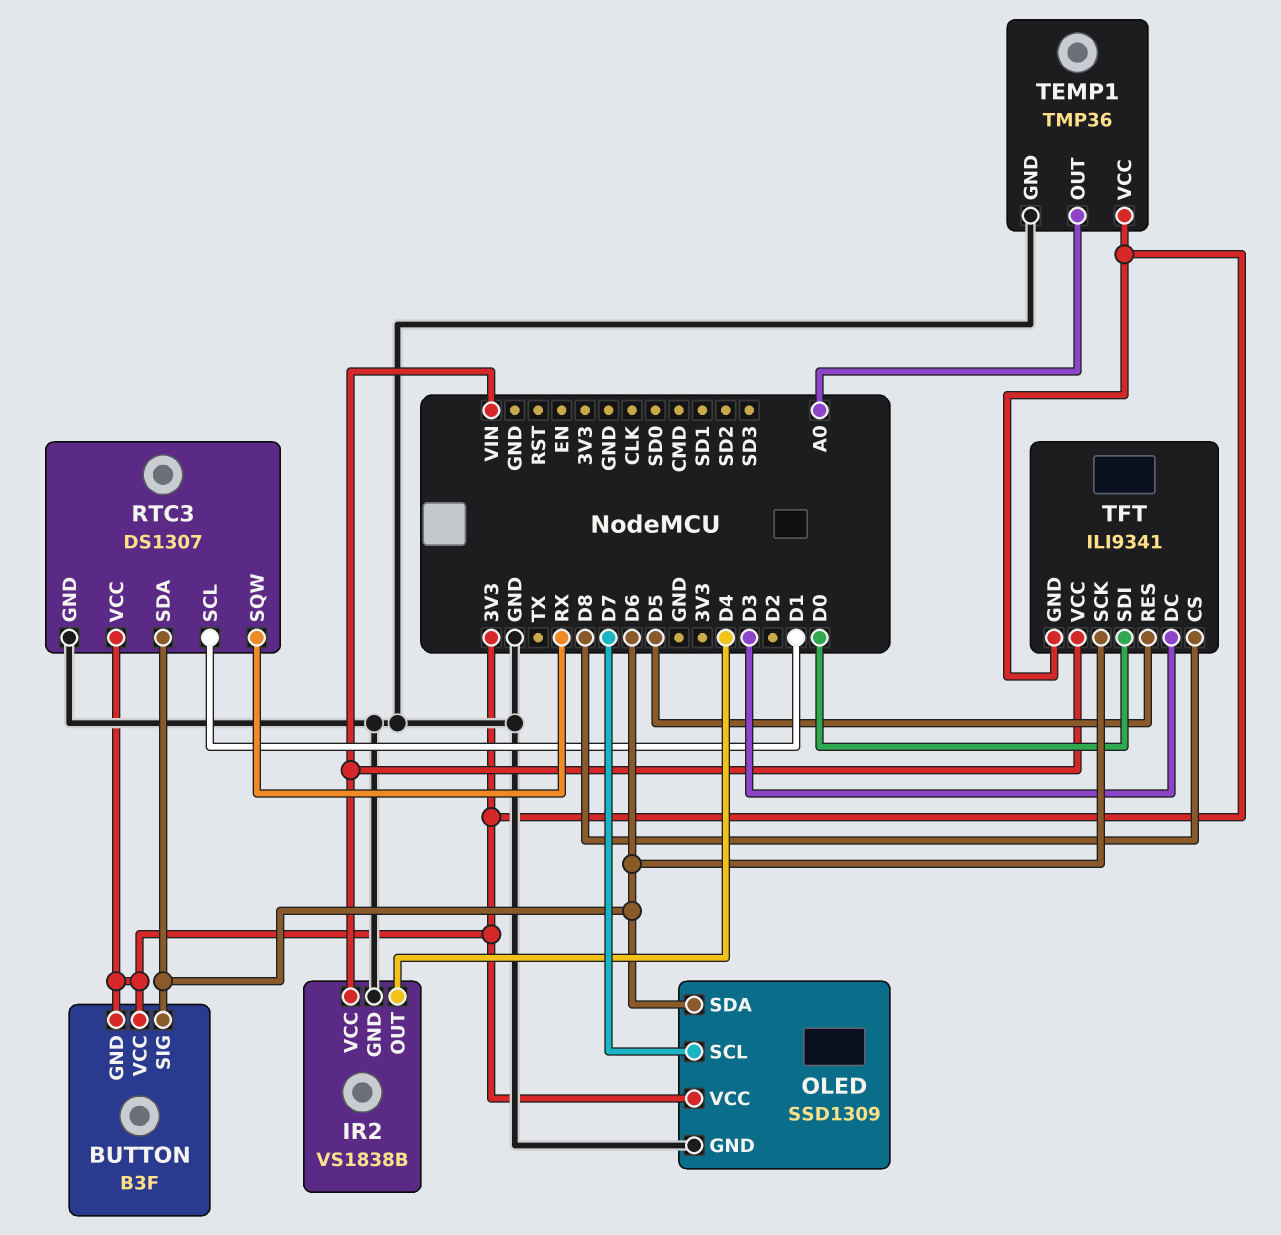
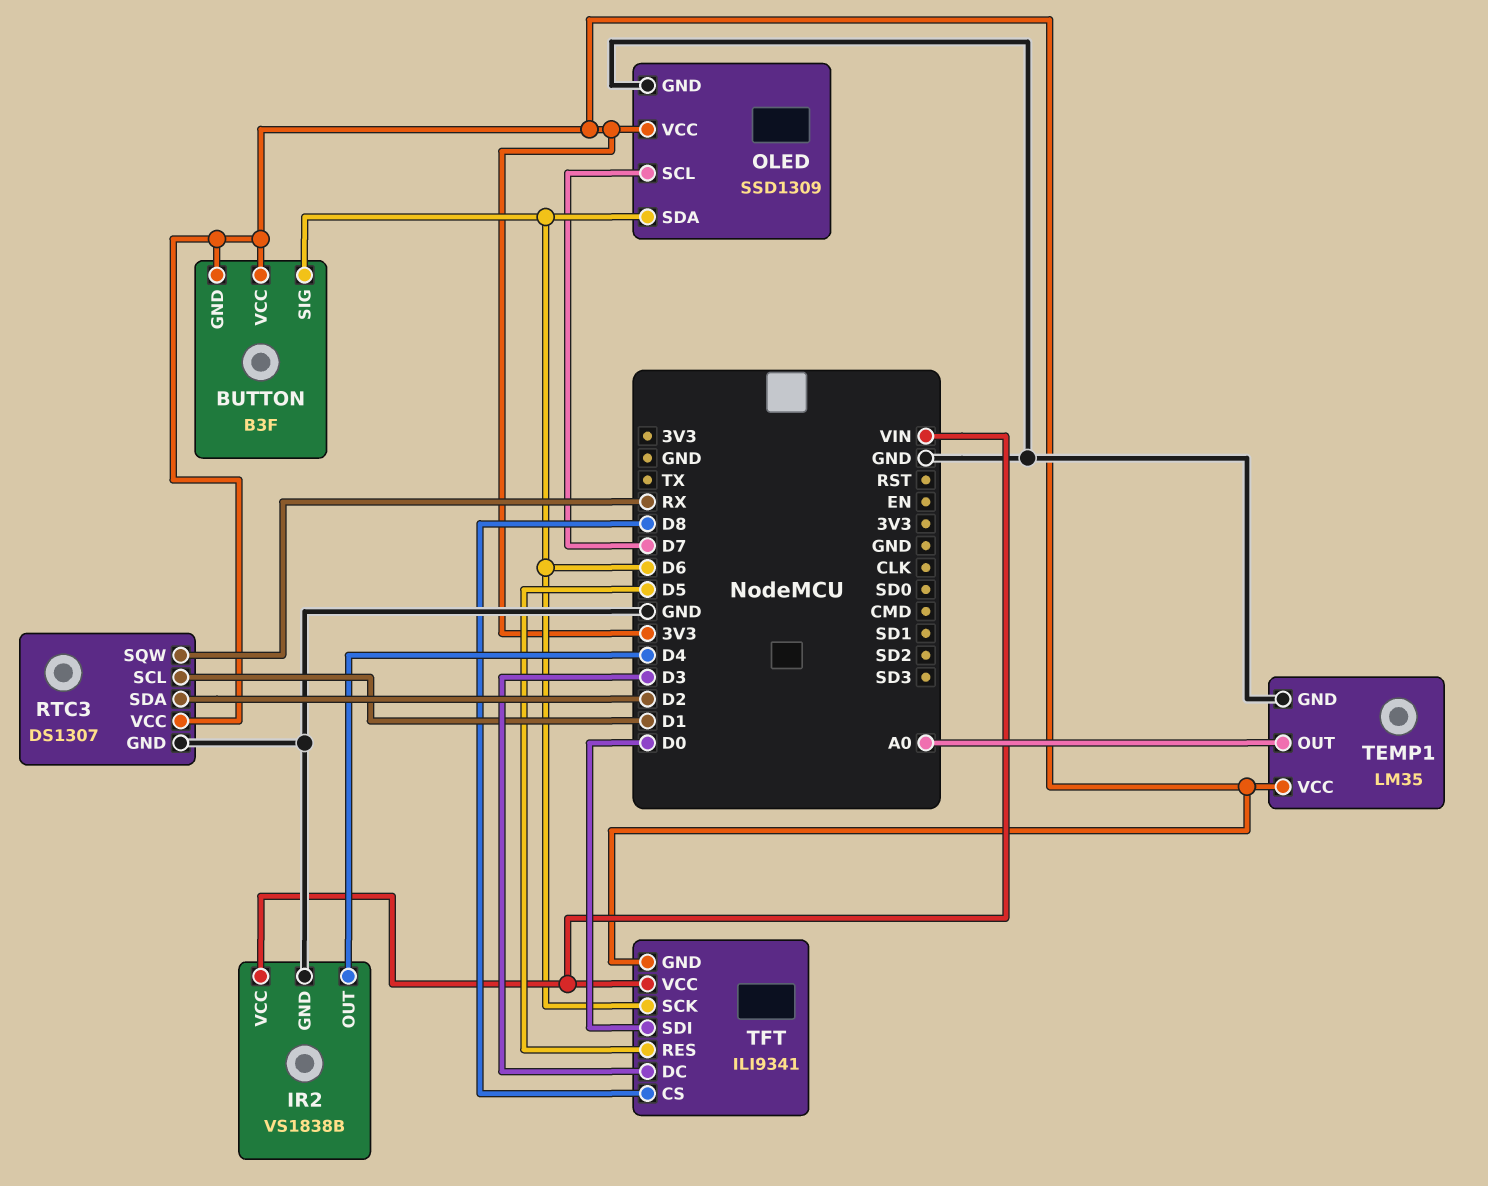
RTC3 pin SDA: D6 -> D2
TEMP1: TMP36 -> LM35

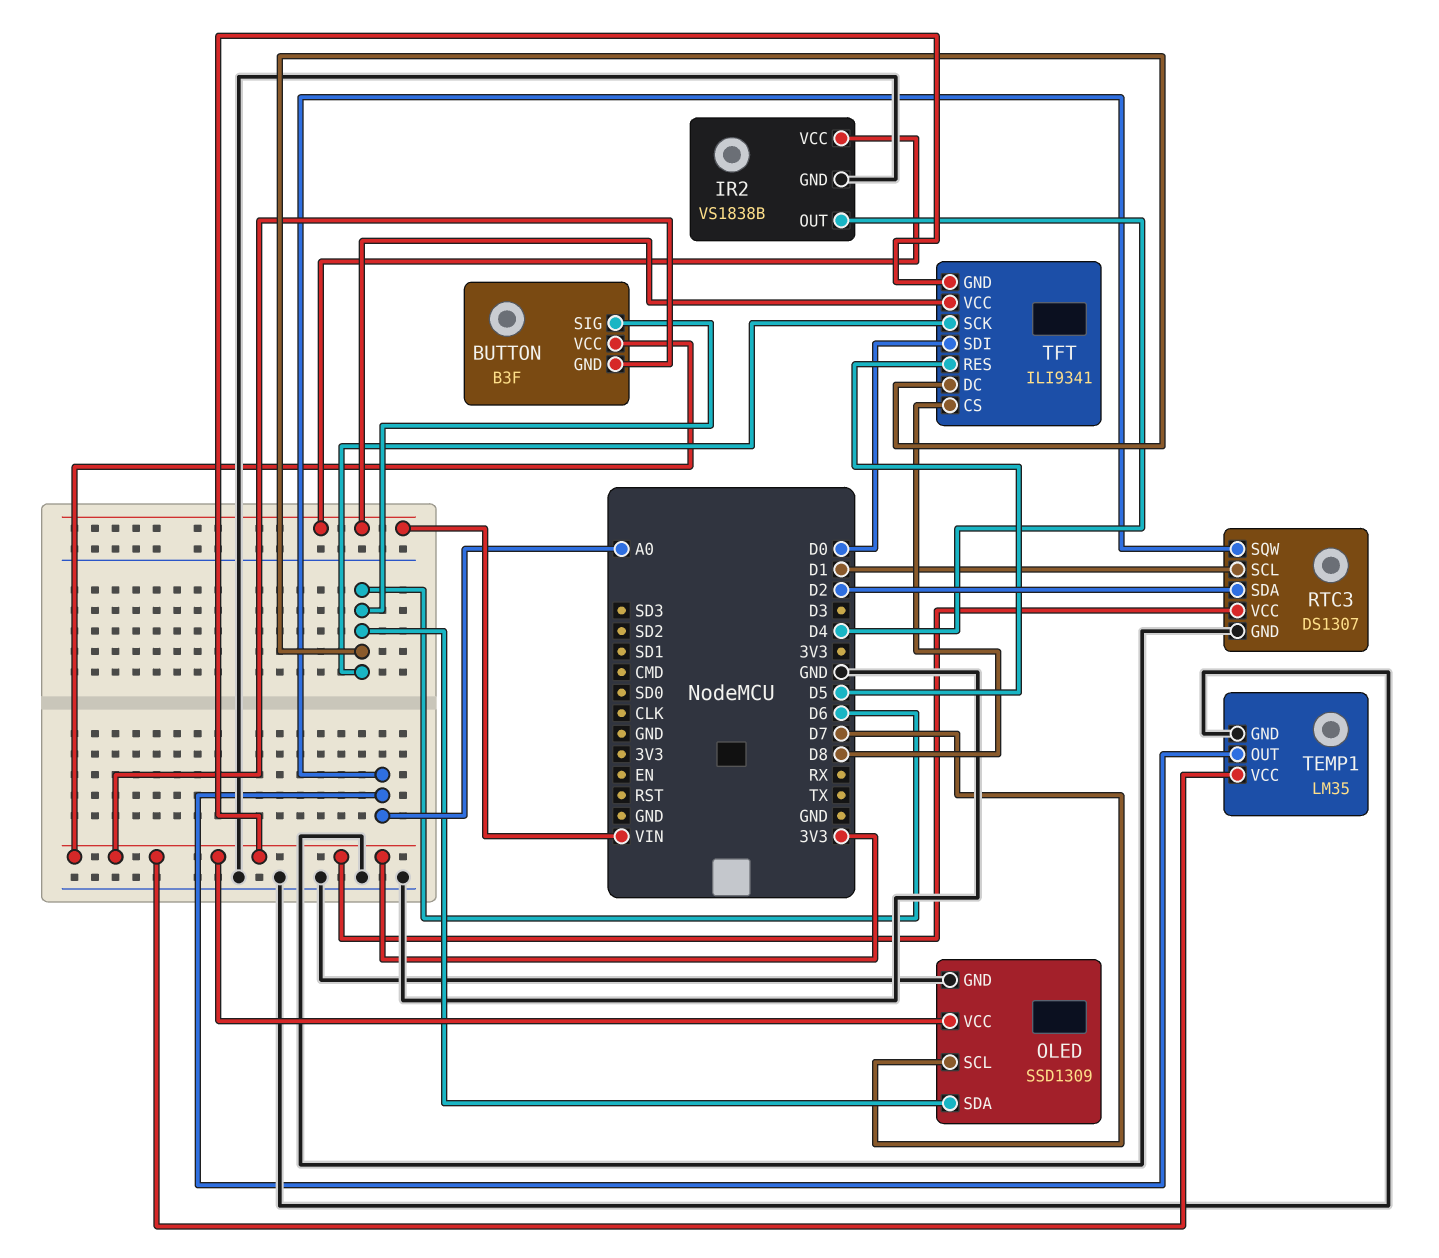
RTC3 pin SQW: RX -> A0
TFT pin DC: D3 -> D6

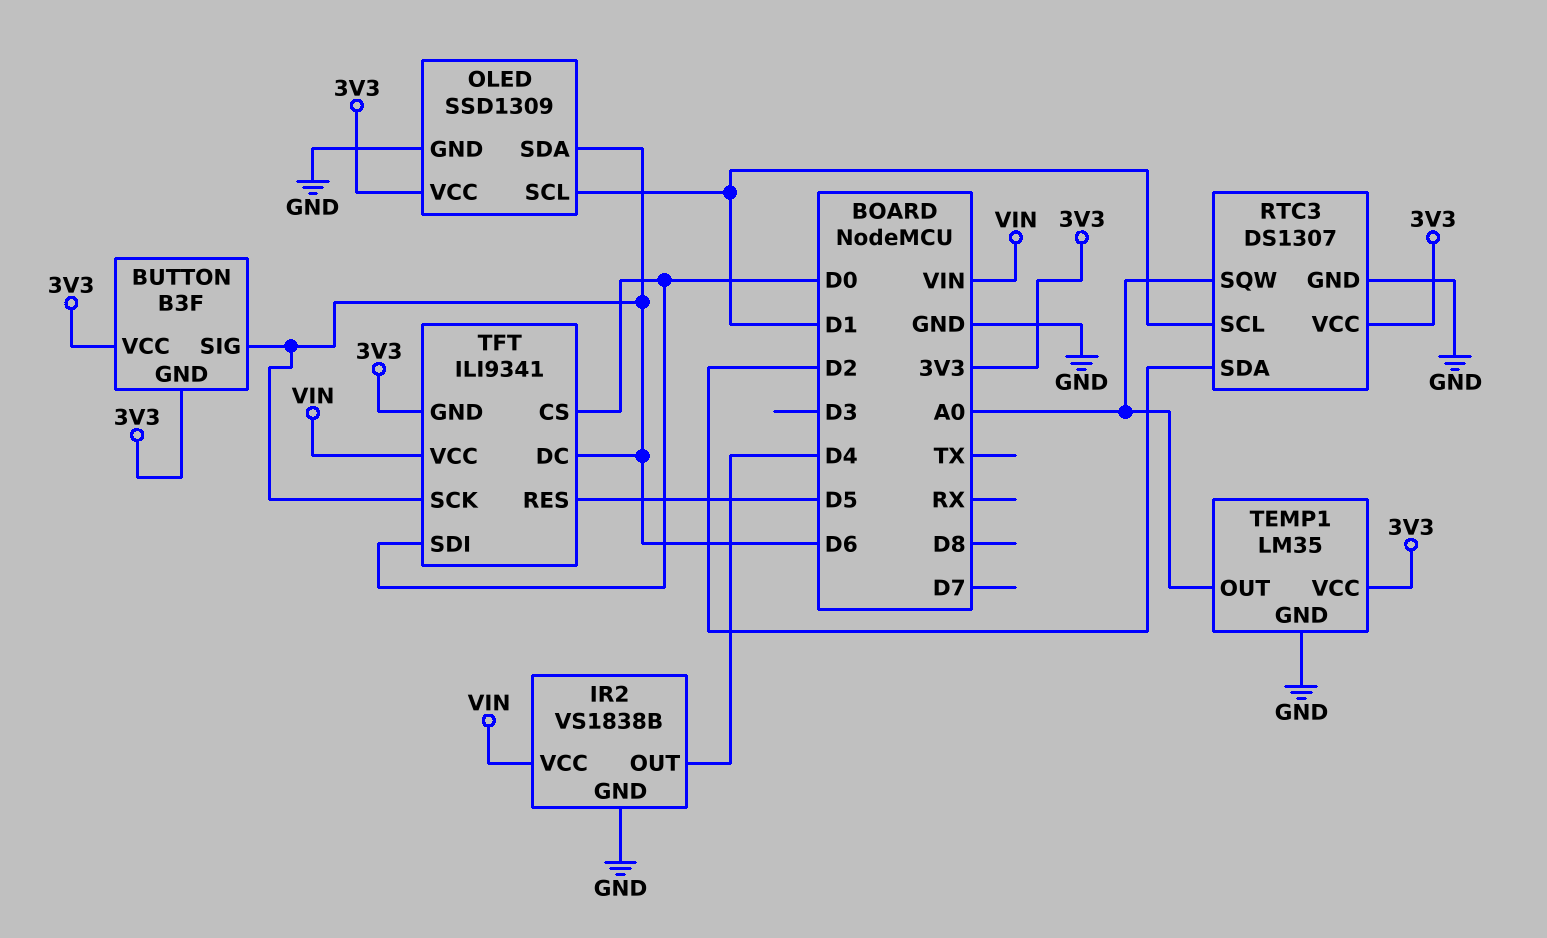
OLED pin SCL: D7 -> D1
TFT pin CS: D8 -> D0

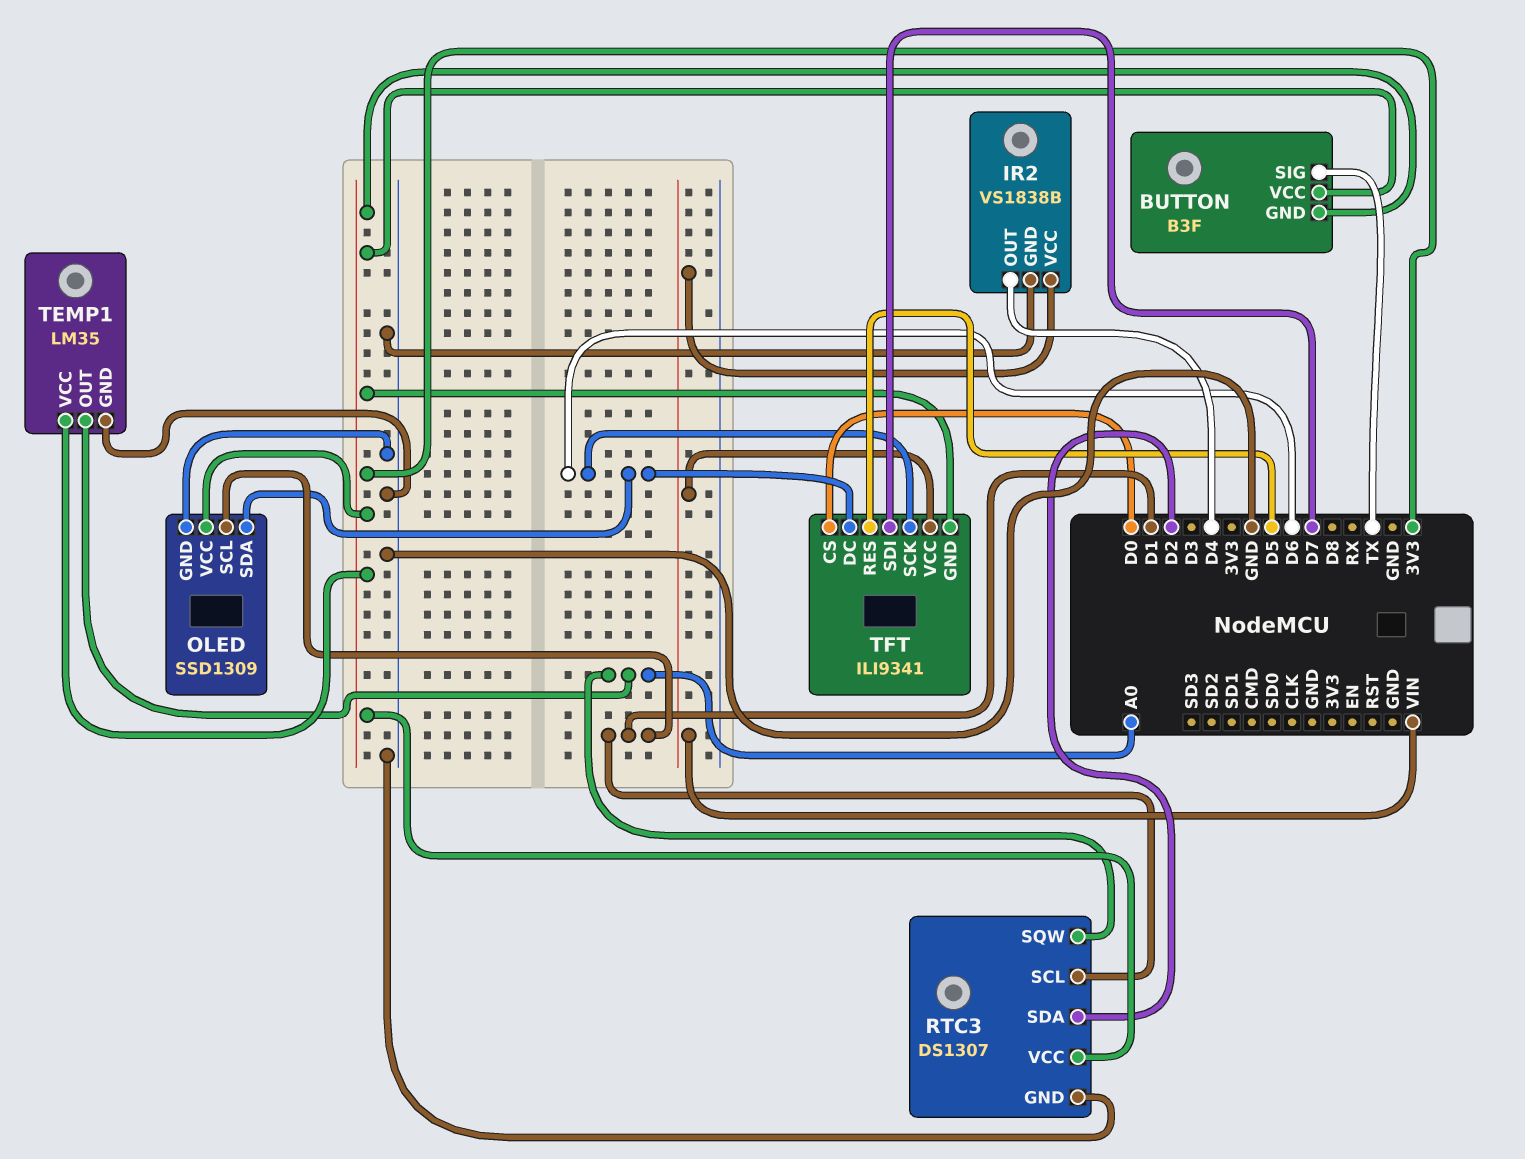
BUTTON pin SIG: D6 -> TX
TFT pin SDI: D0 -> D7

